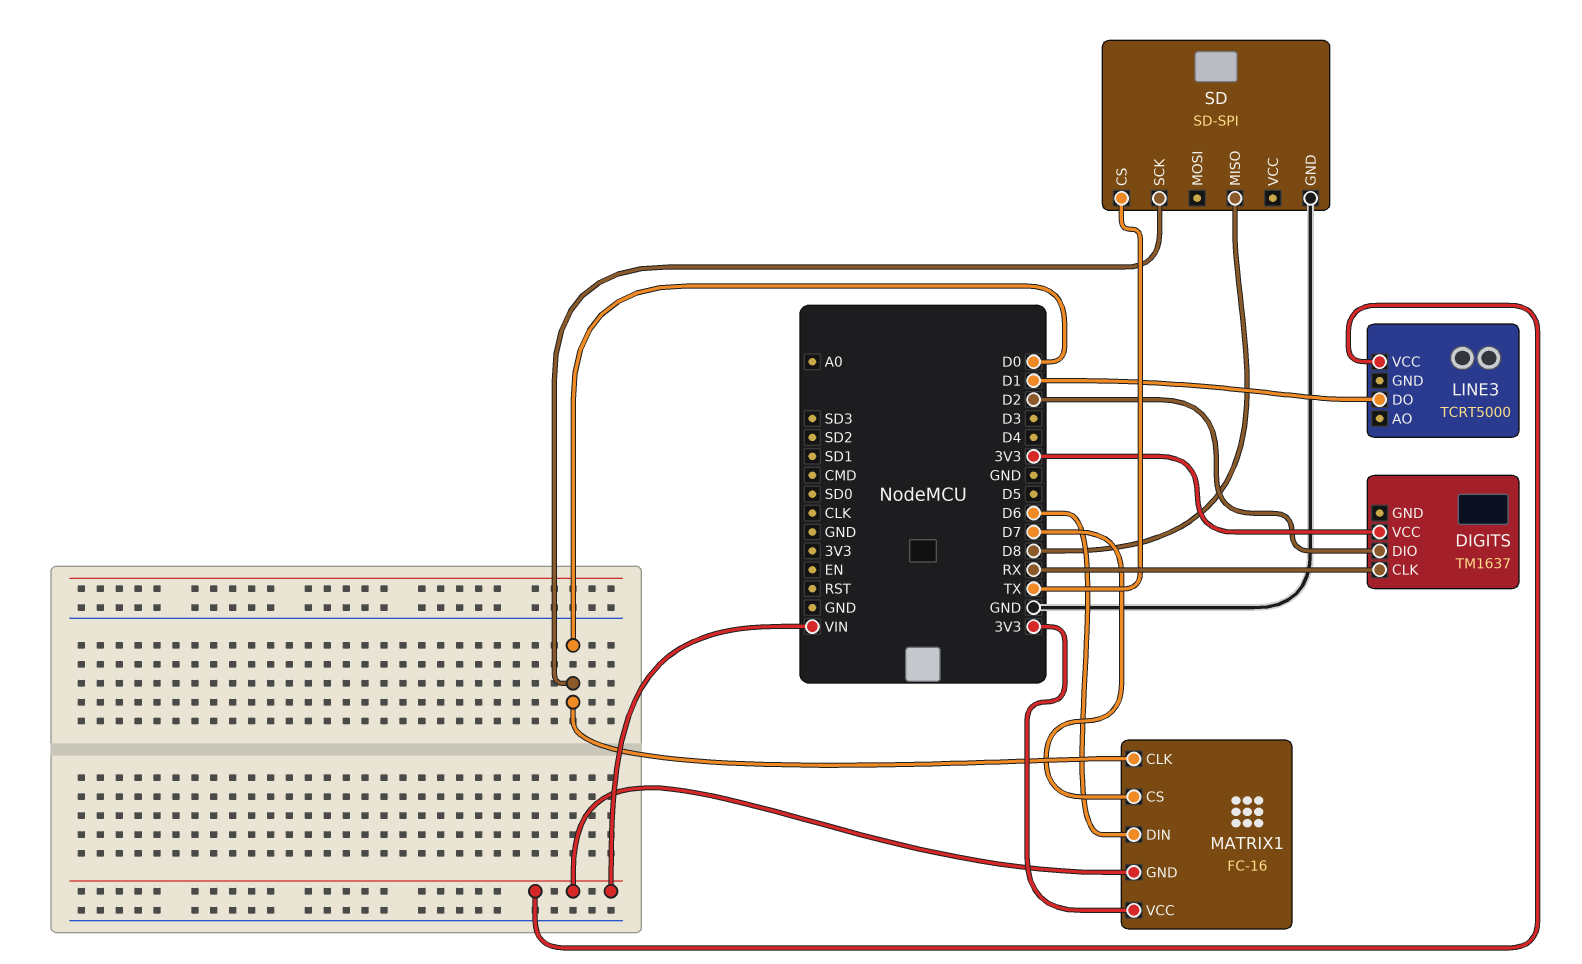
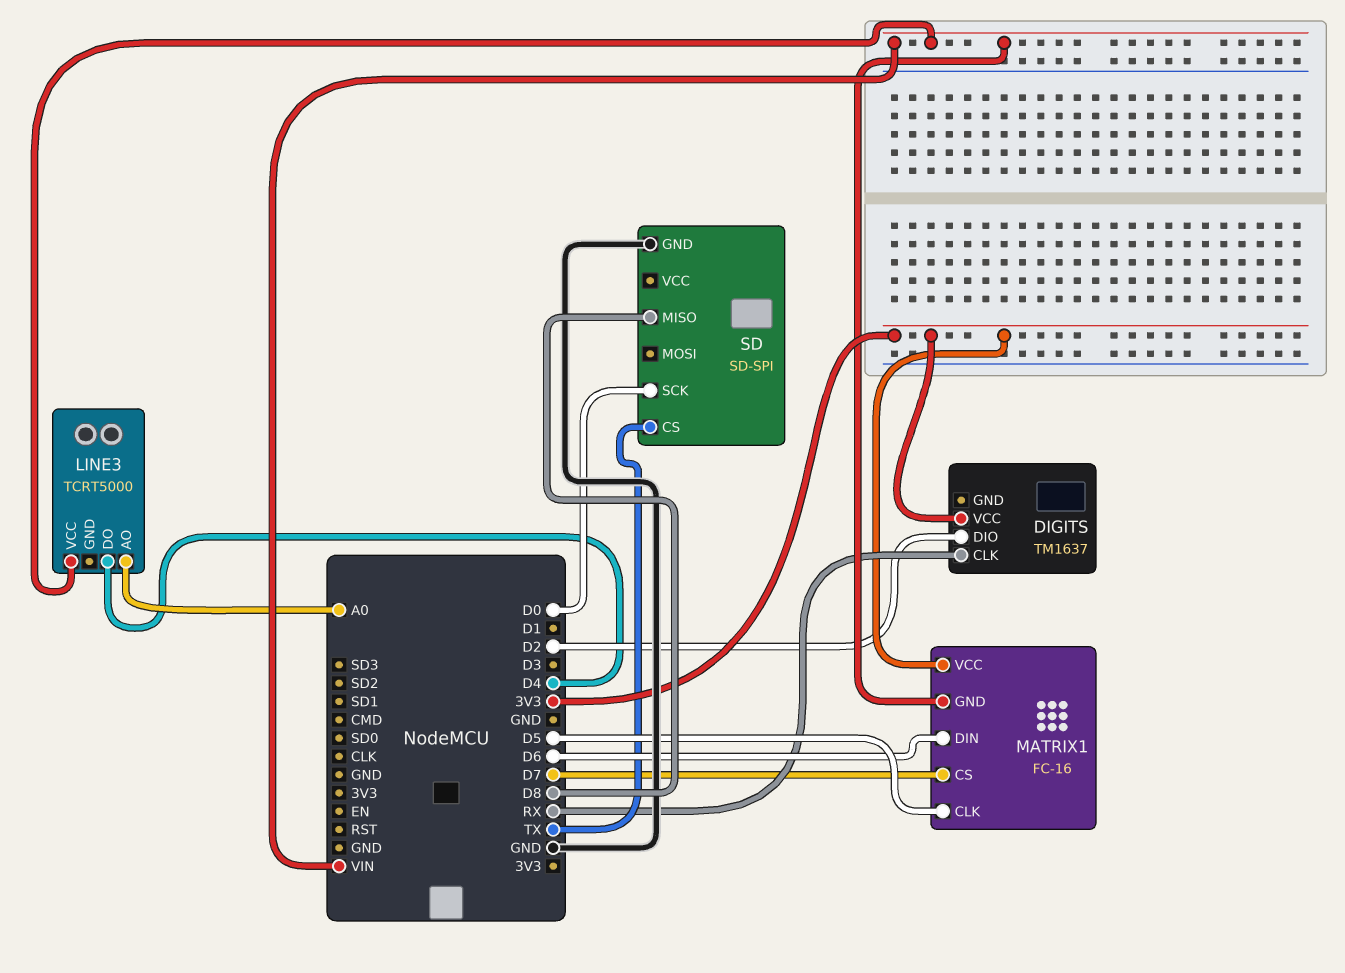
LINE3 pin AO: none -> A0
LINE3 pin DO: D1 -> D4
MATRIX1 pin CLK: D0 -> D5

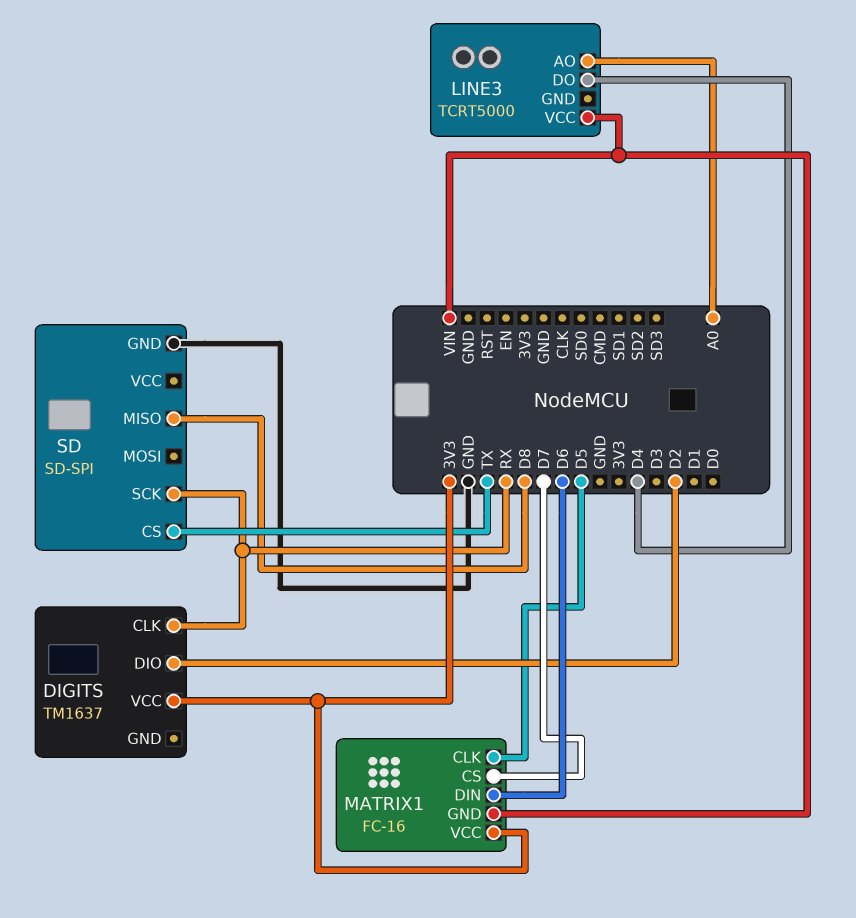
SD pin SCK: D0 -> RX

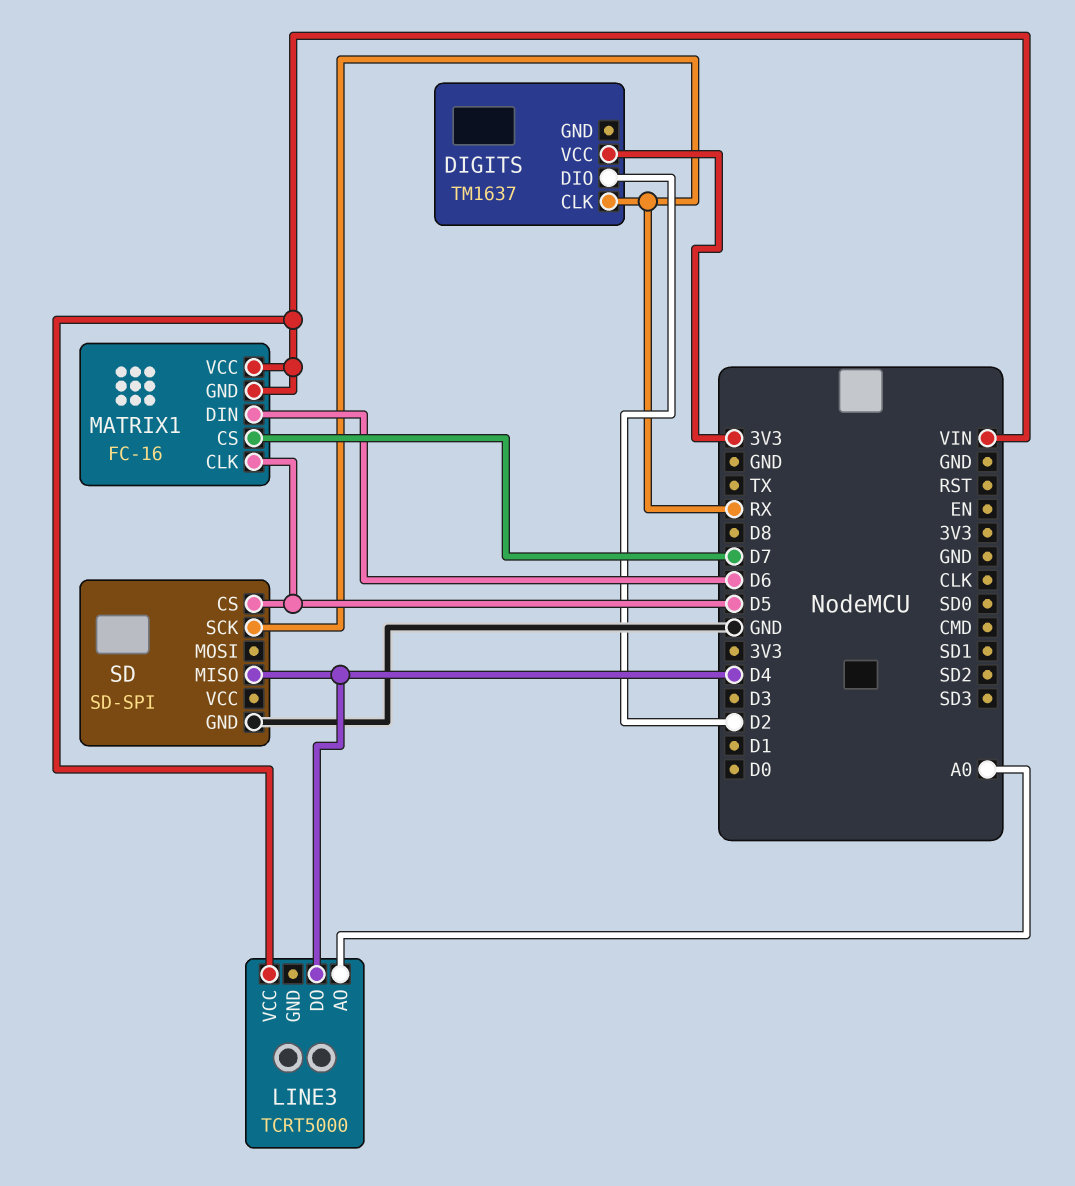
MATRIX1 pin VCC: 3V3 -> VIN
SD pin CS: TX -> D5
SD pin MISO: D8 -> D4

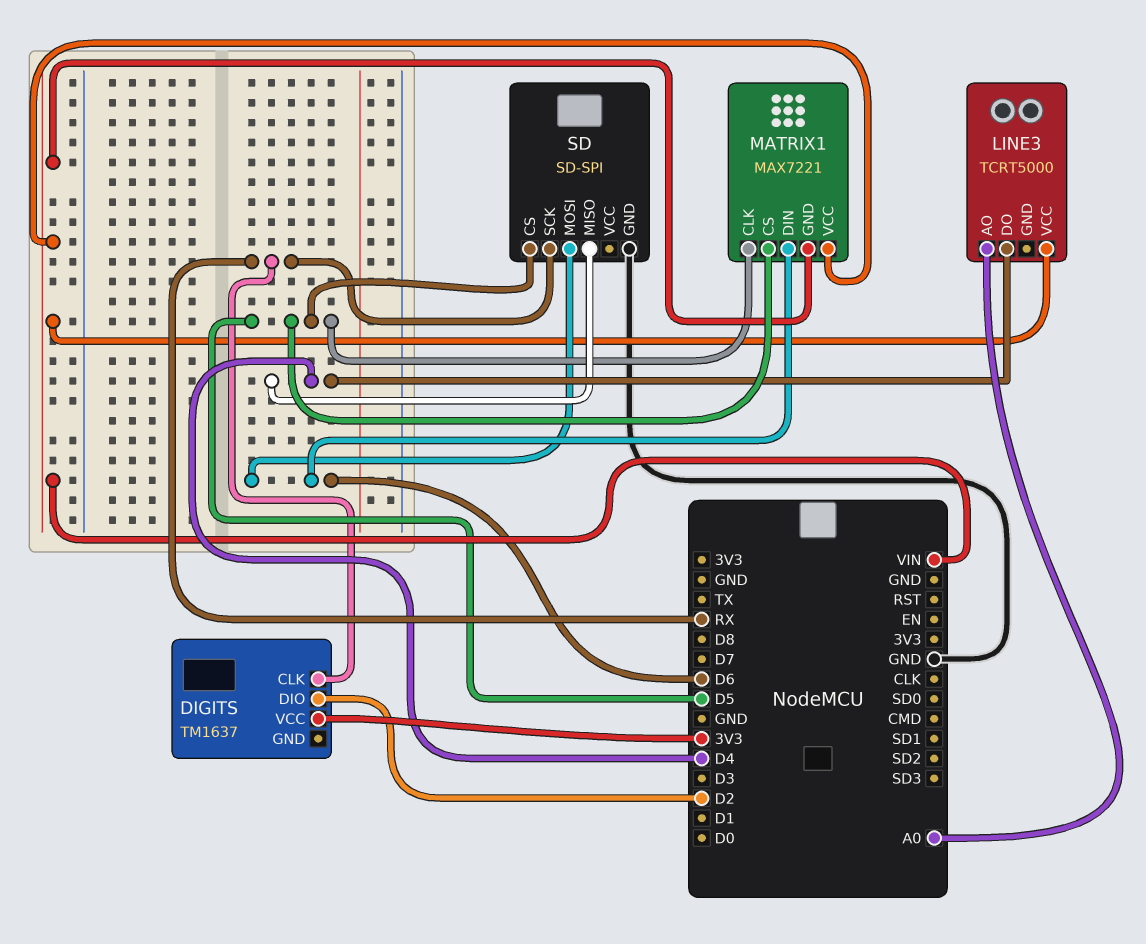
MATRIX1: FC-16 -> MAX7221
MATRIX1 pin CS: D7 -> D5
SD pin MOSI: none -> D6

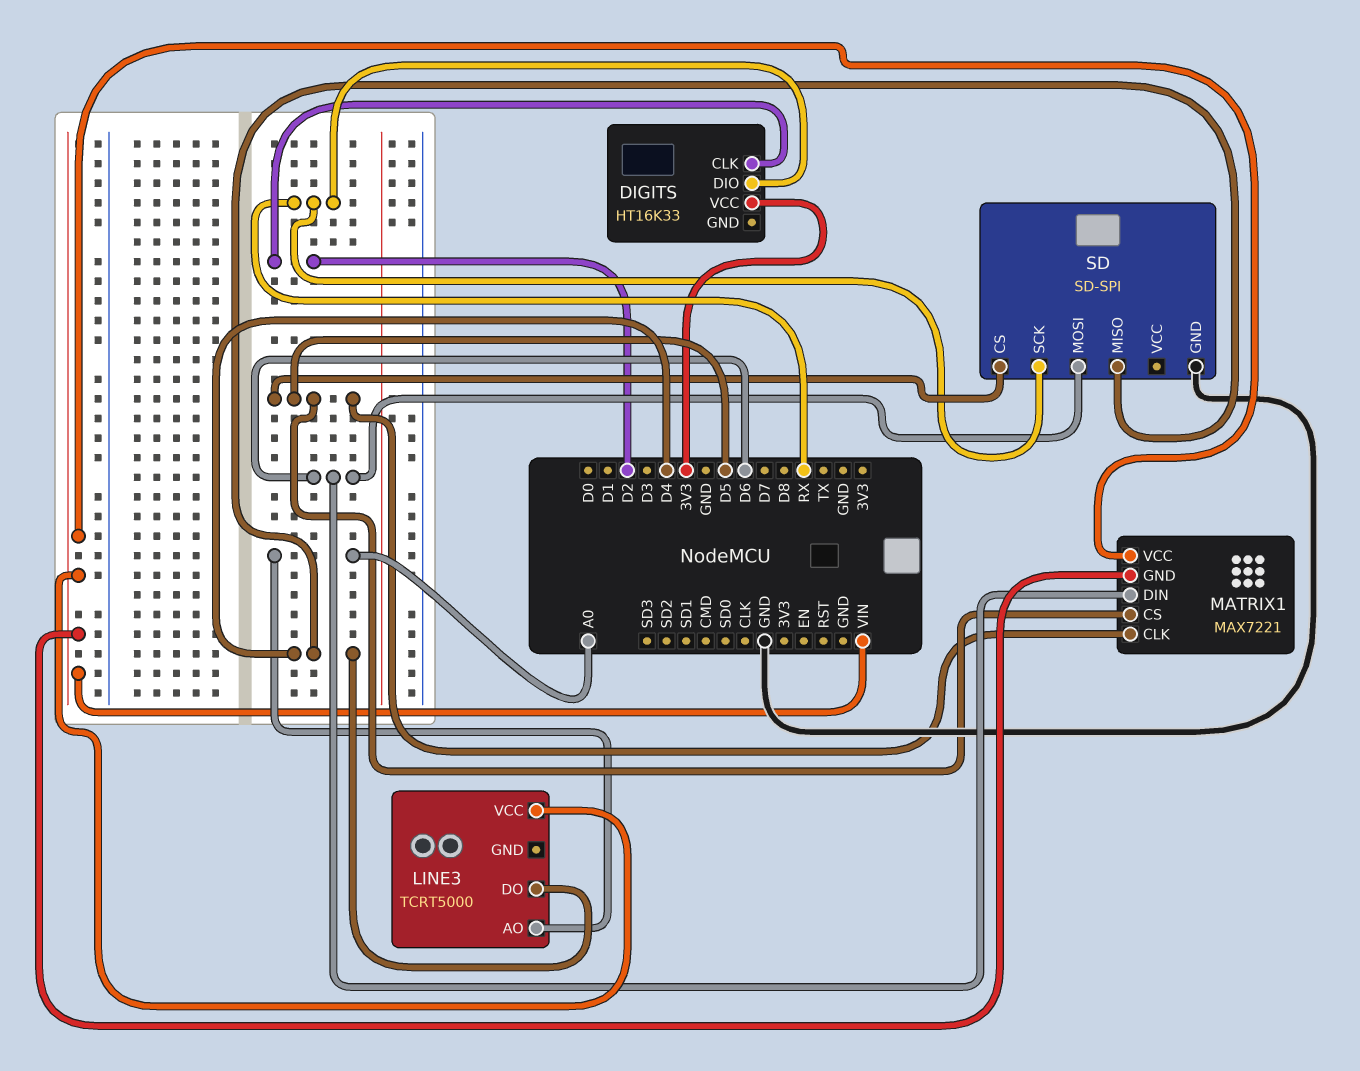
DIGITS: TM1637 -> HT16K33
DIGITS pin CLK: RX -> D2
DIGITS pin DIO: D2 -> RX

